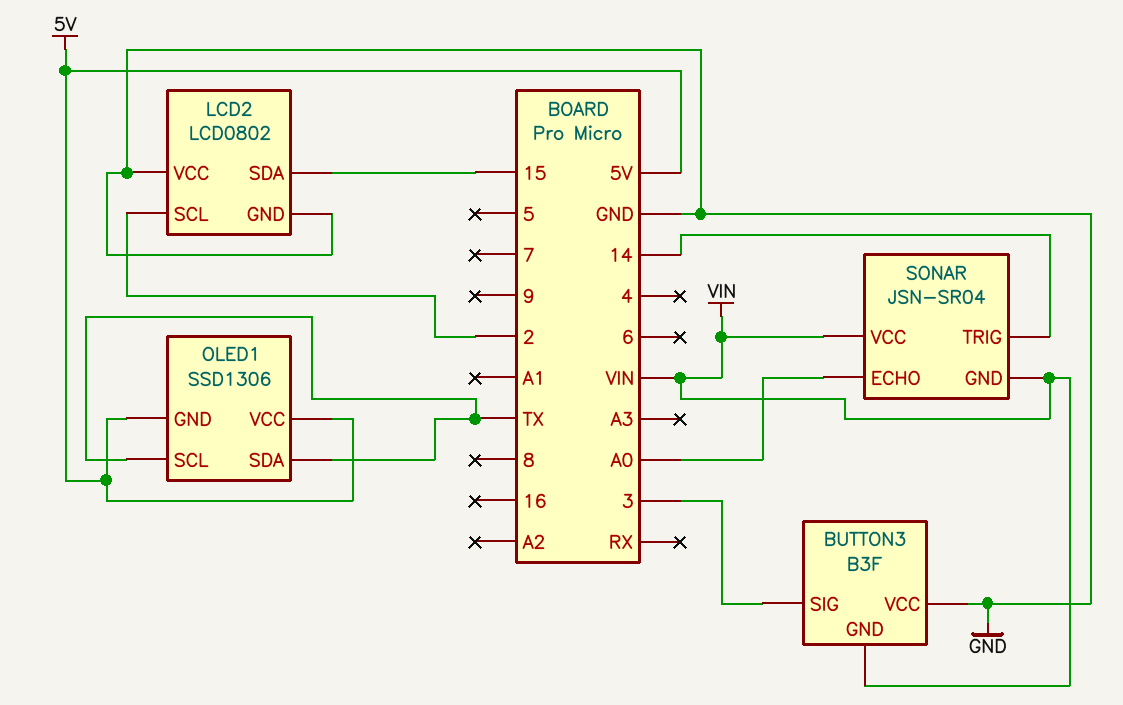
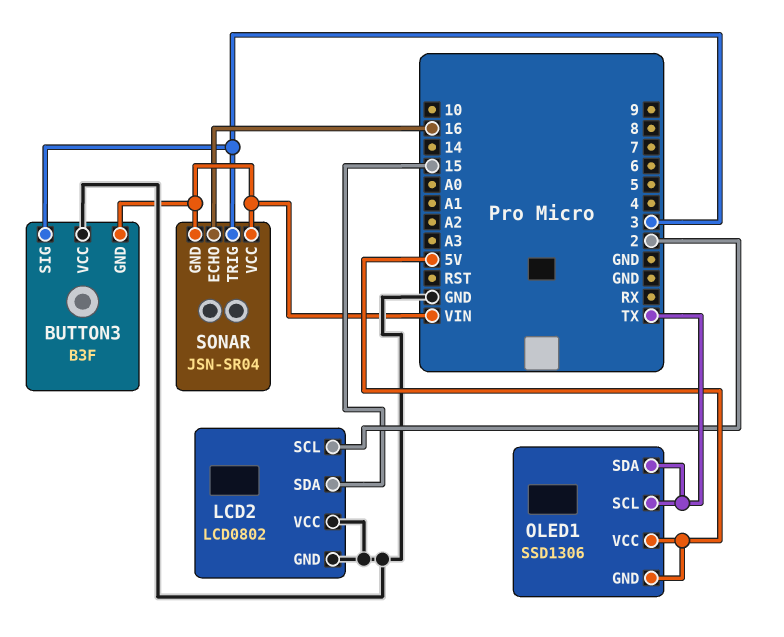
SONAR pin ECHO: A0 -> 16
SONAR pin TRIG: 14 -> 3

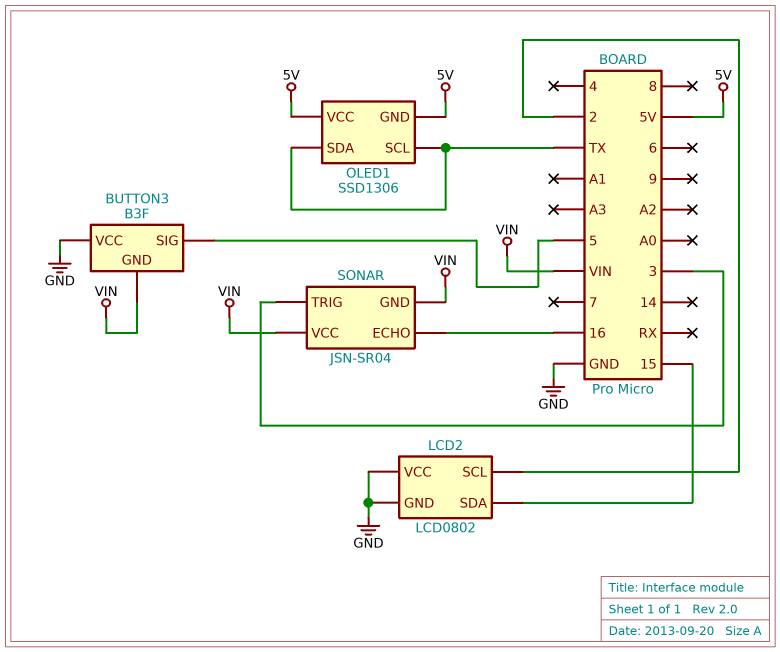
BUTTON3 pin SIG: 3 -> 5

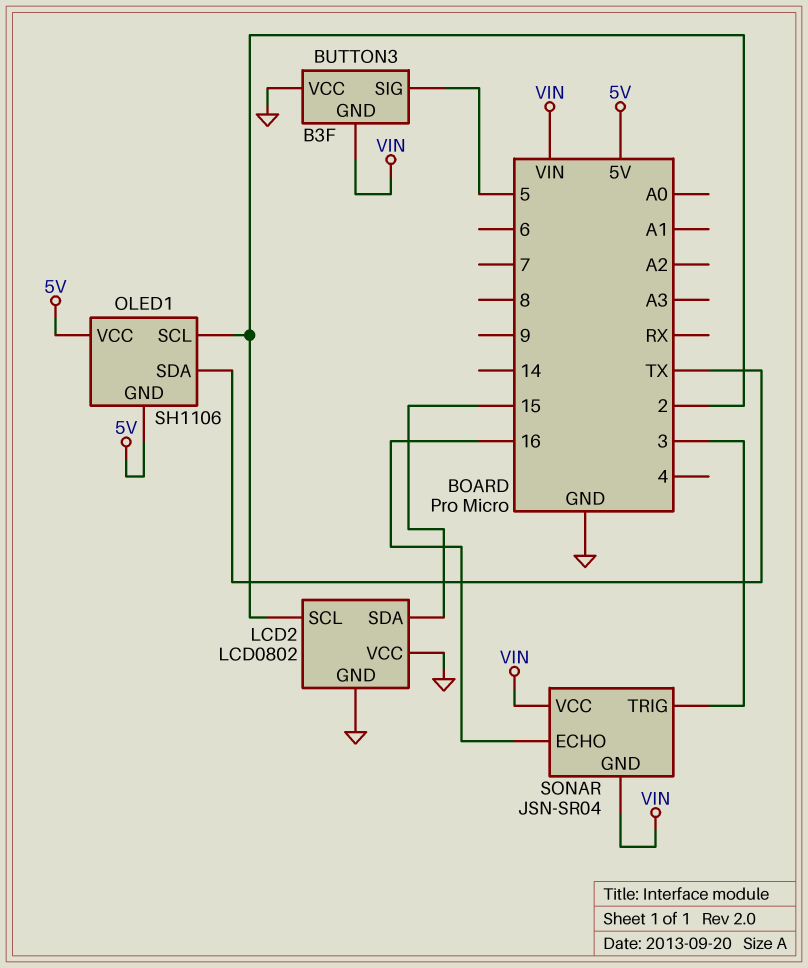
OLED1: SSD1306 -> SH1106
OLED1 pin SCL: TX -> 2

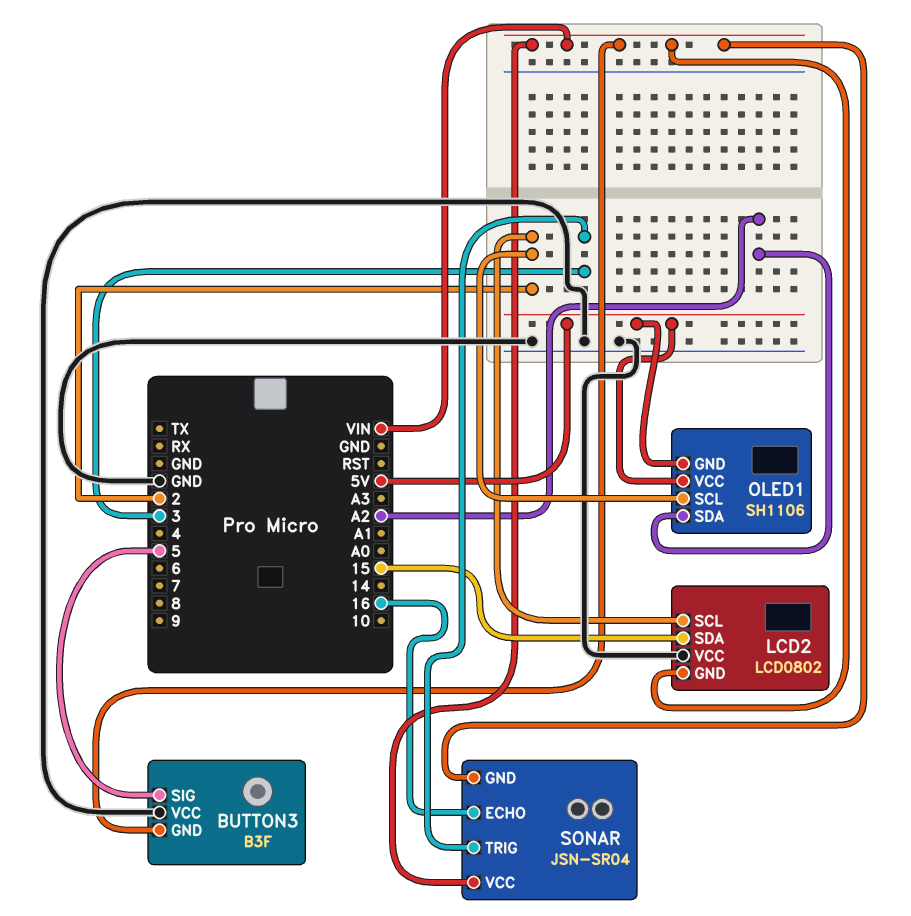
LCD2 pin GND: GND -> VIN
OLED1 pin SDA: TX -> A2

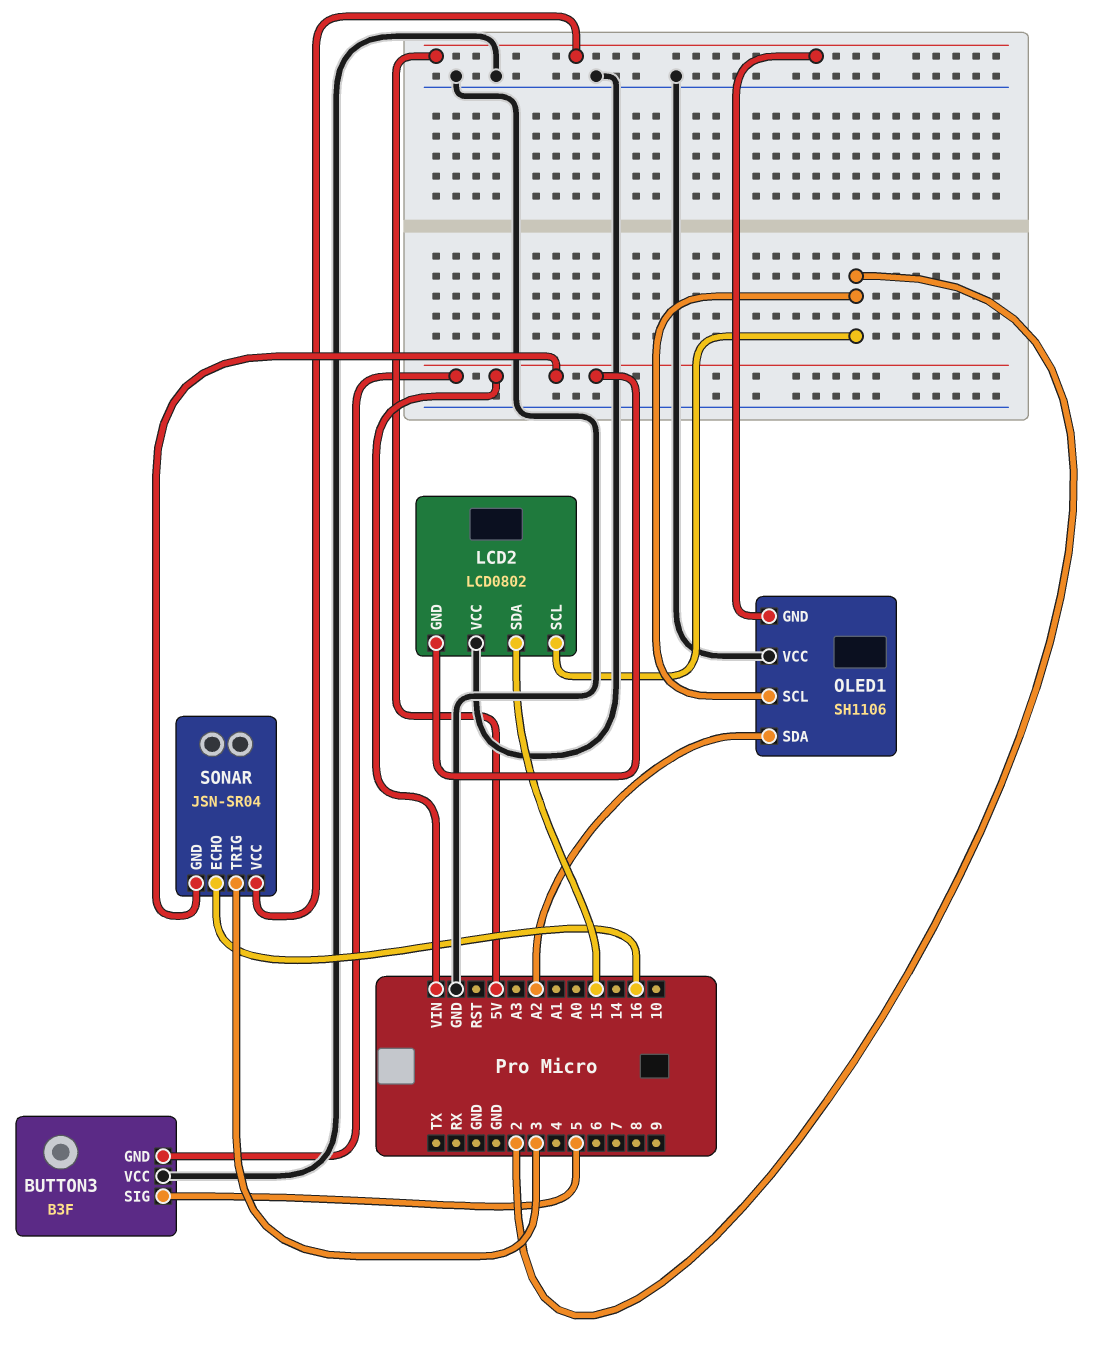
OLED1 pin VCC: 5V -> GND
SONAR pin VCC: VIN -> 5V

